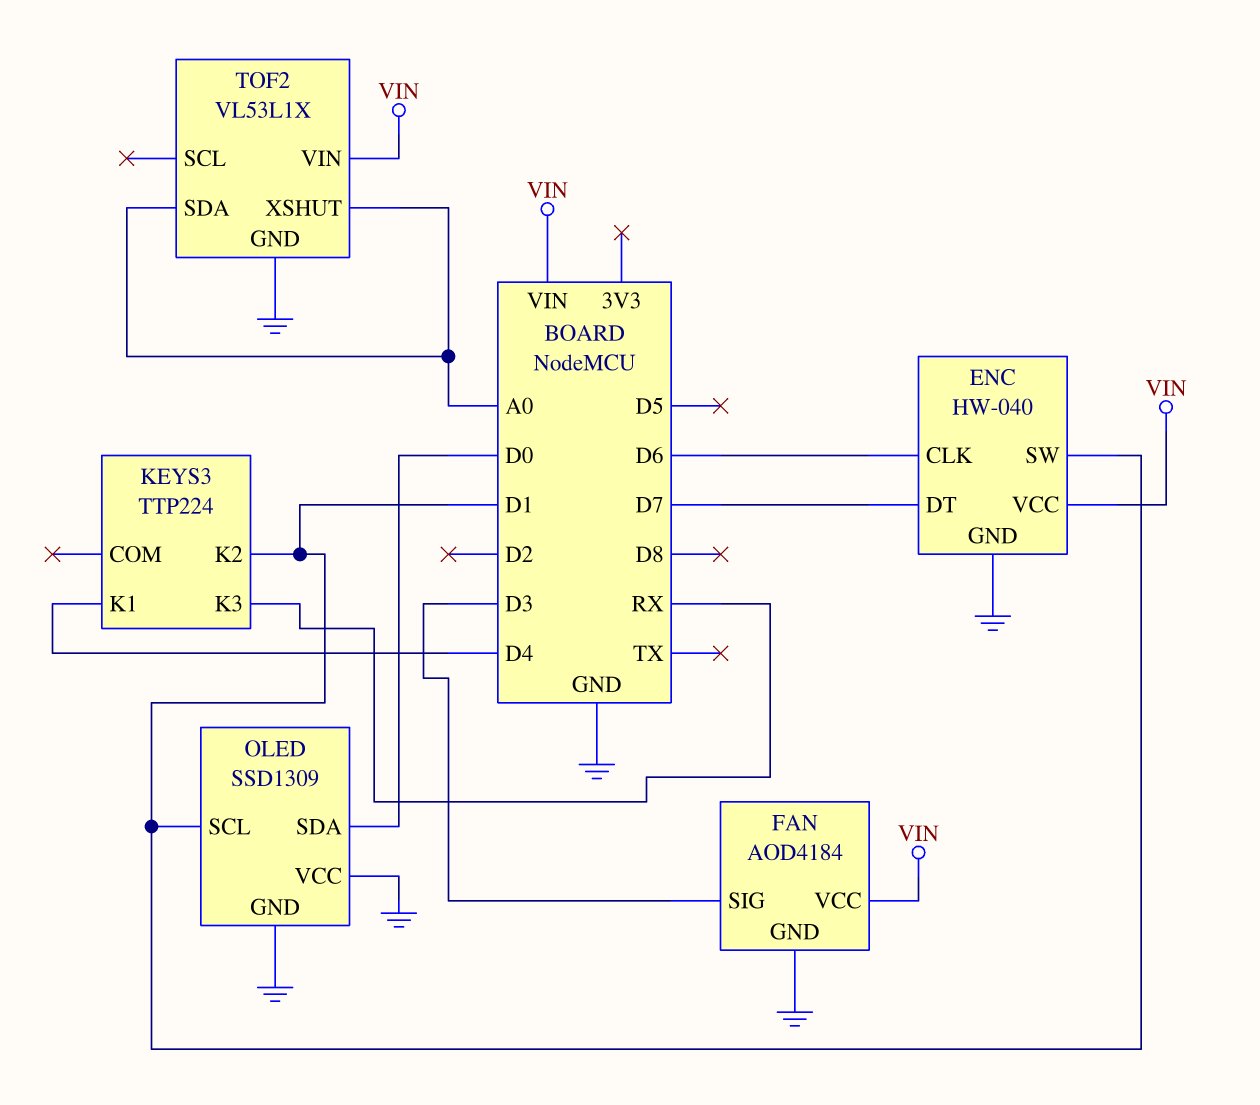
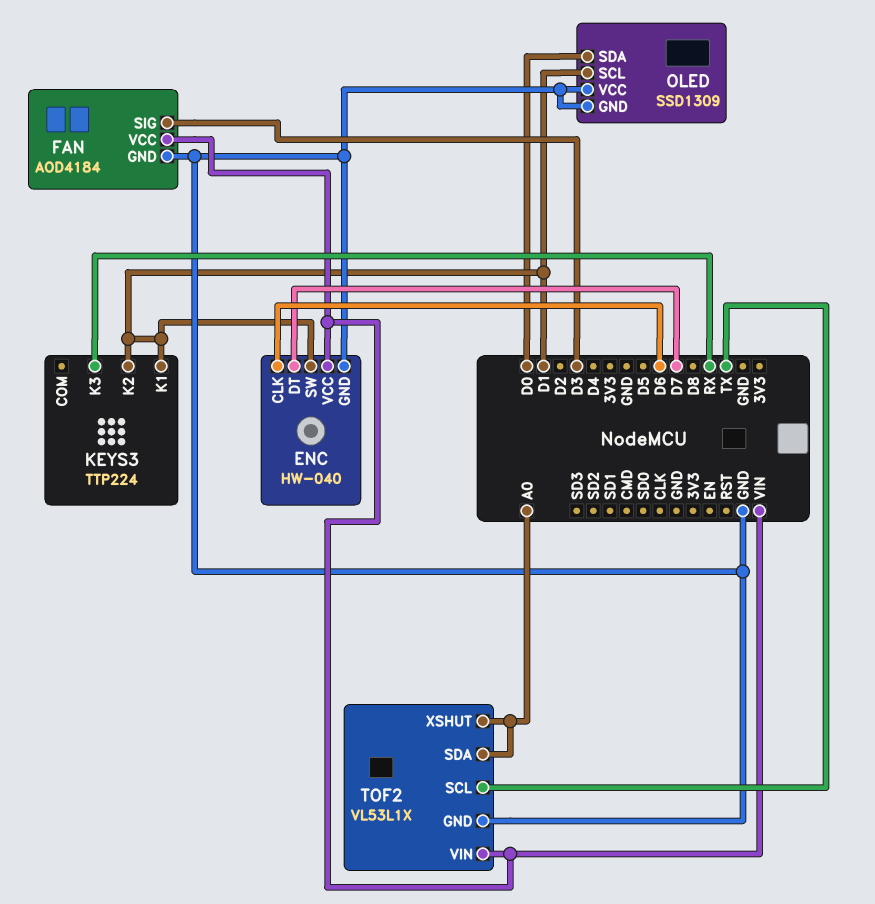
KEYS3 pin K1: D4 -> D1
TOF2 pin SCL: none -> TX

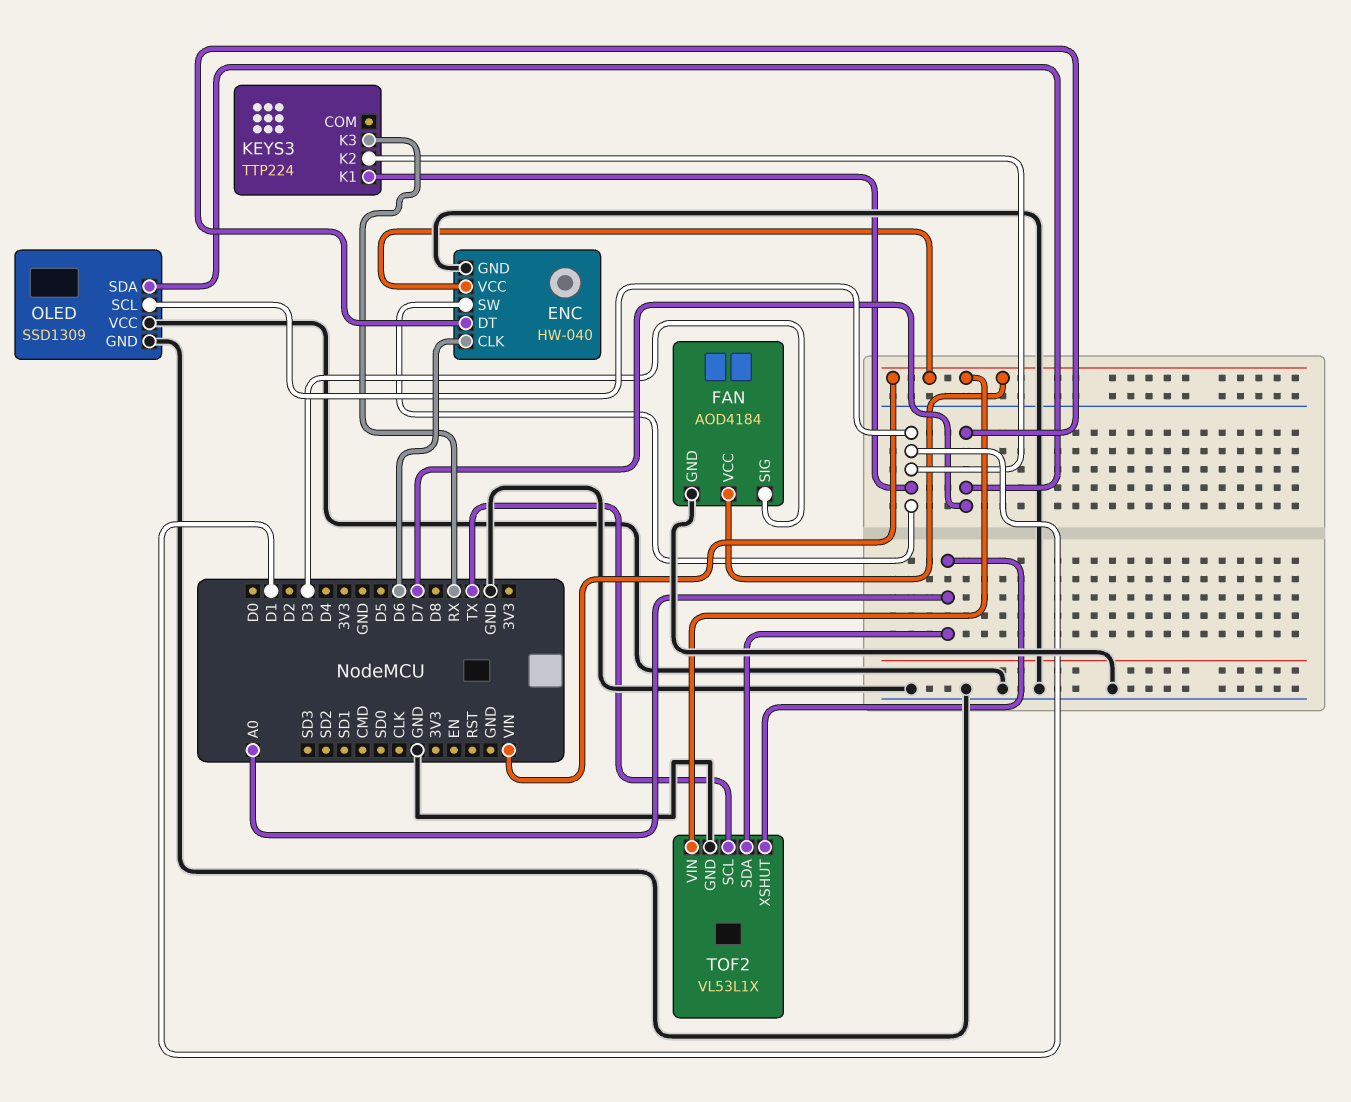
OLED pin SDA: D0 -> D7

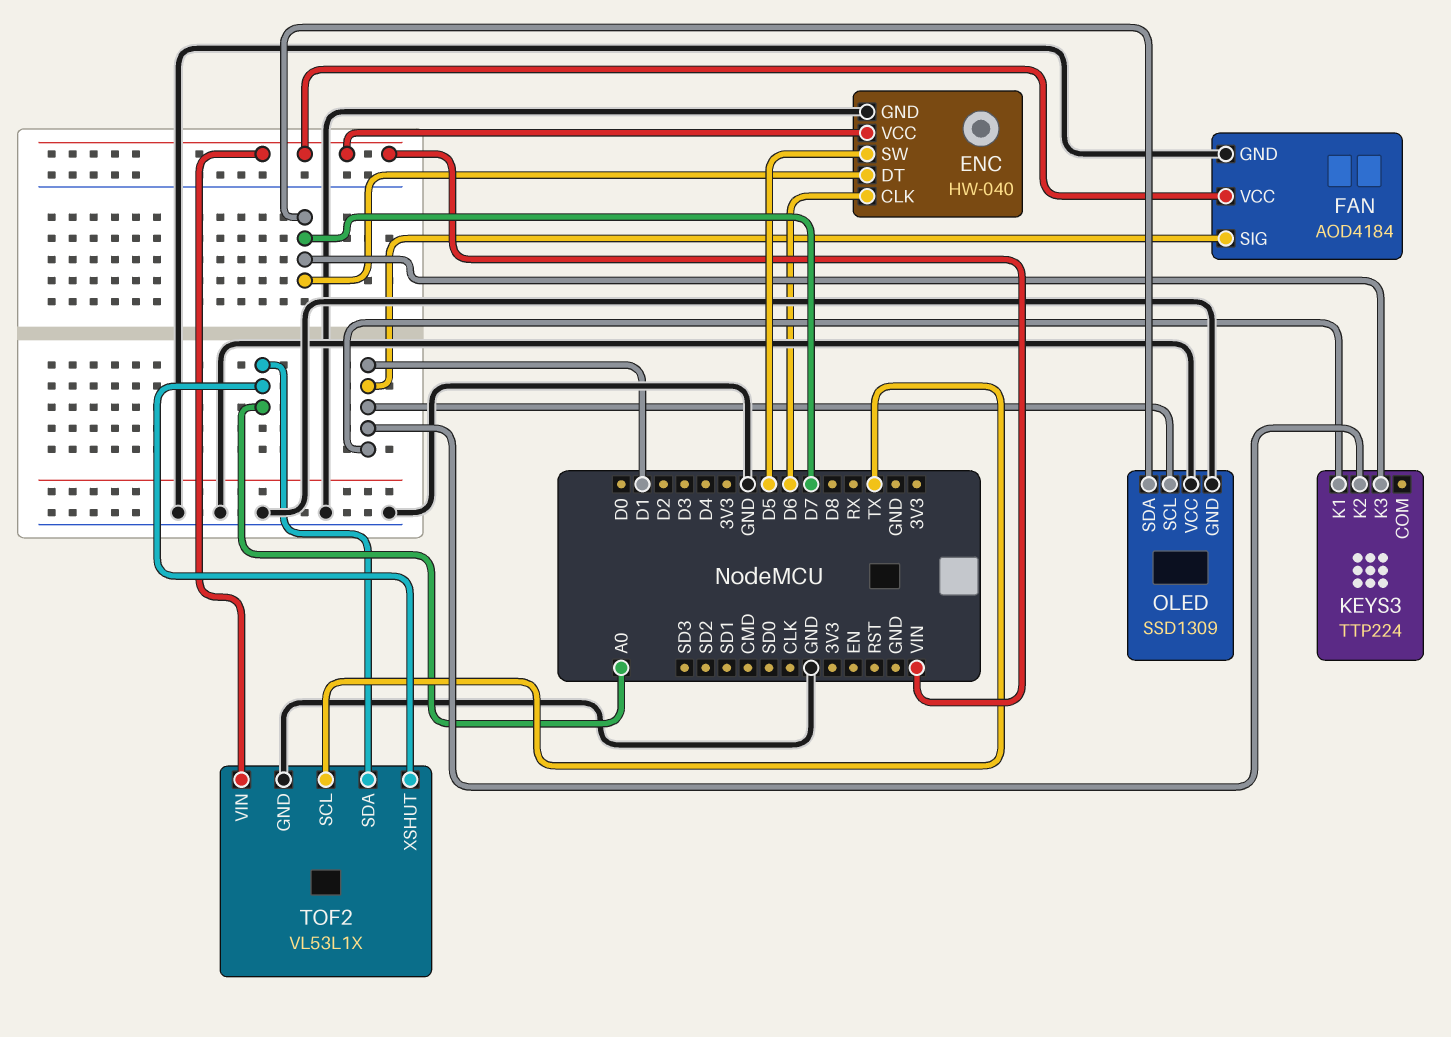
ENC pin SW: D1 -> D5
FAN pin SIG: D3 -> D1
KEYS3 pin K3: RX -> D7

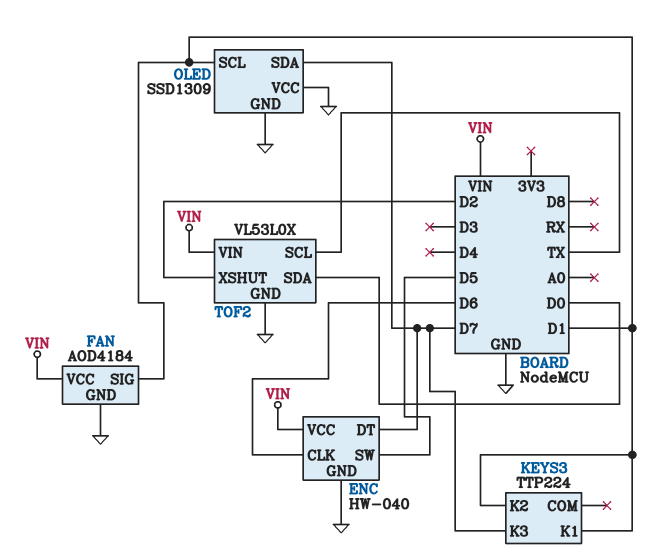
TOF2: VL53L1X -> VL53L0X
TOF2 pin SDA: A0 -> D0
TOF2 pin XSHUT: A0 -> D2

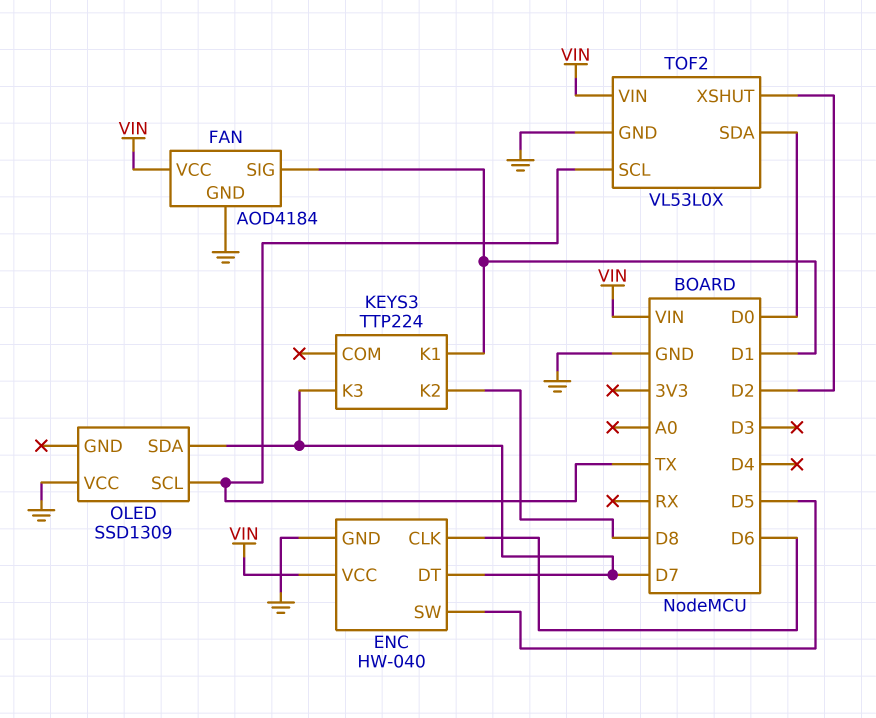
KEYS3 pin K2: D1 -> D8
OLED pin GND: GND -> none
OLED pin SCL: D1 -> TX

